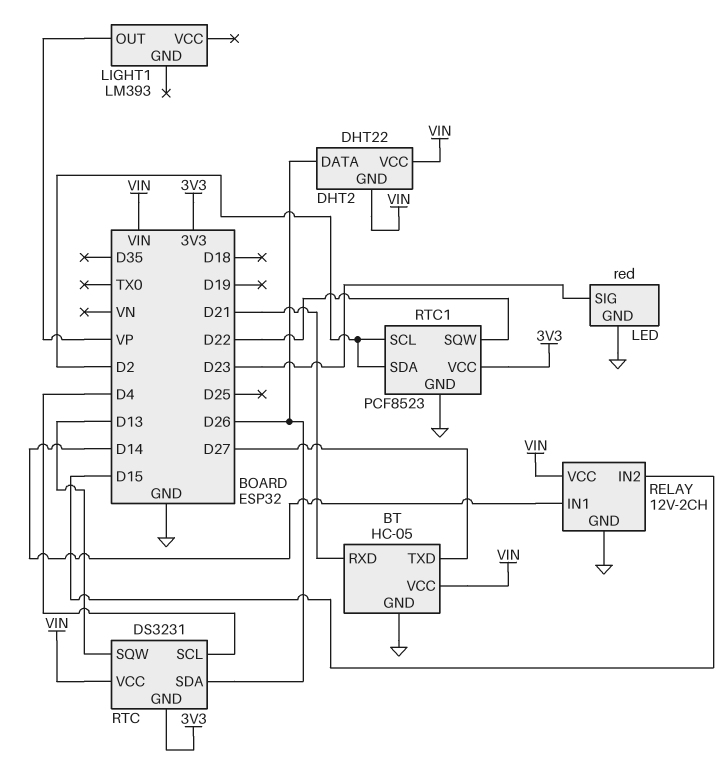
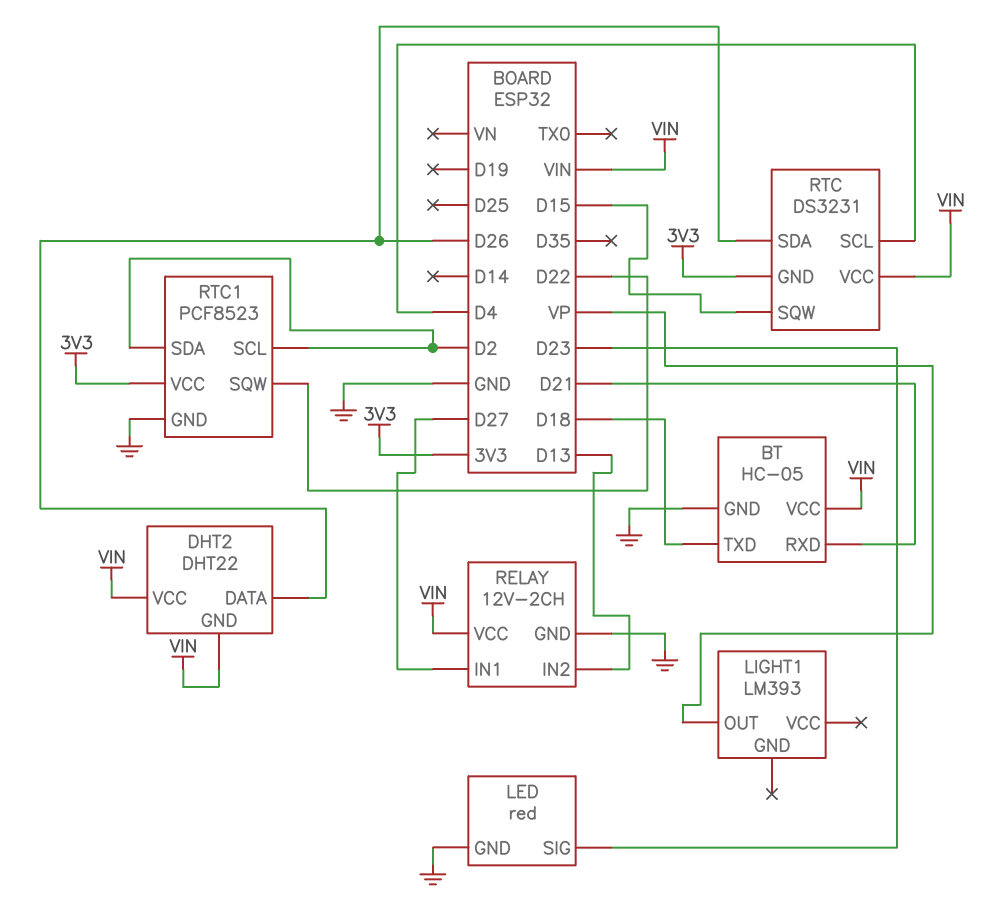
BT pin TXD: D27 -> D18
RELAY pin IN1: D14 -> D27
RELAY pin IN2: D15 -> D13
RTC pin SQW: D13 -> D15

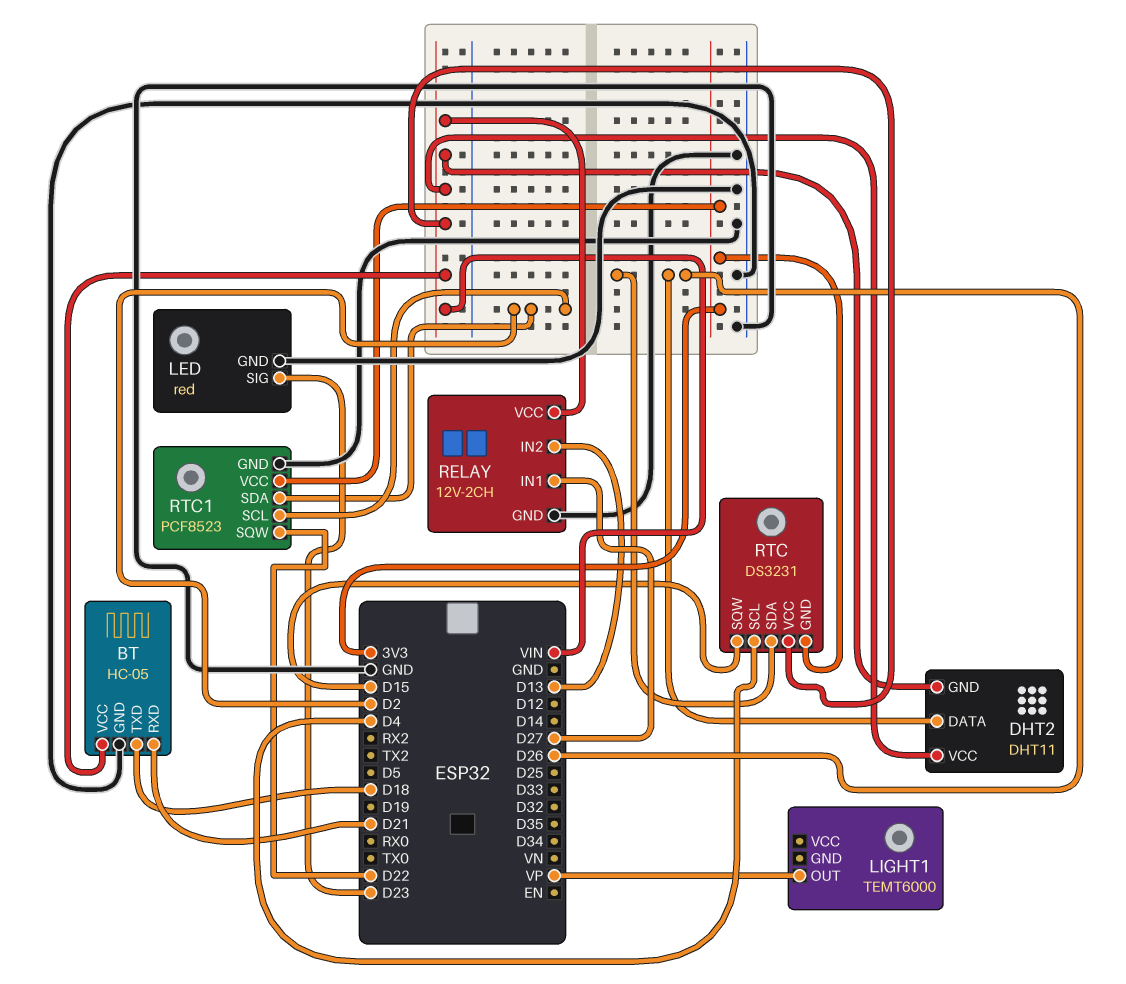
DHT2: DHT22 -> DHT11
LIGHT1: LM393 -> TEMT6000

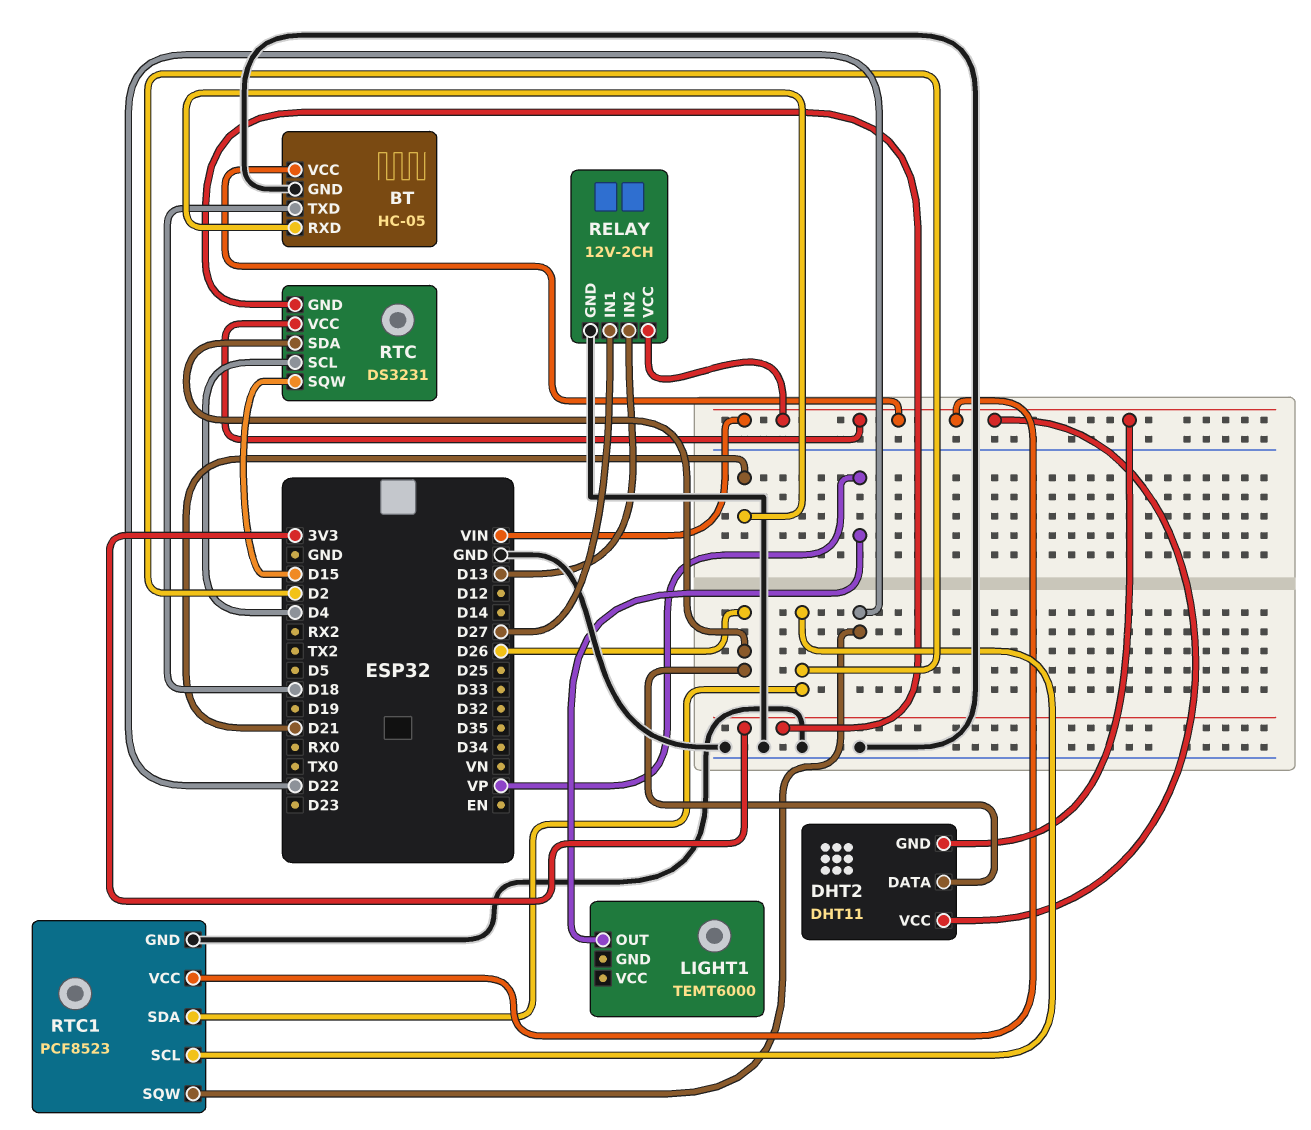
LED: red -> none
LED pin GND: GND -> none
LED pin SIG: D23 -> none
RTC1 pin VCC: 3V3 -> VIN

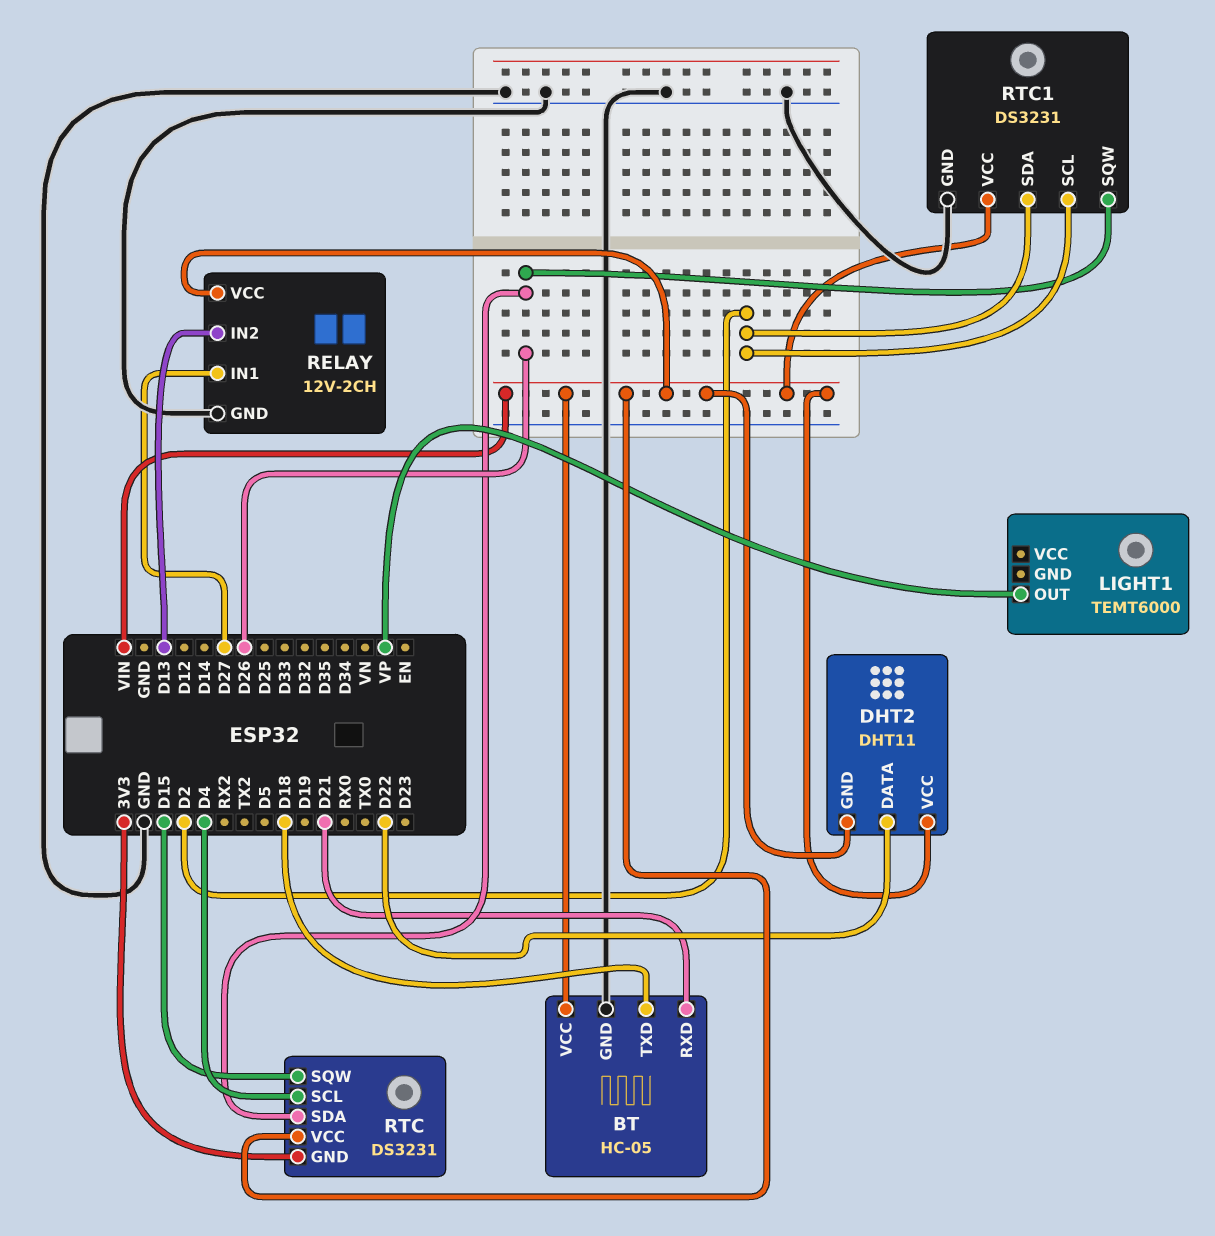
DHT2 pin DATA: D26 -> D22
RTC1: PCF8523 -> DS3231
RTC1 pin SQW: D22 -> D26

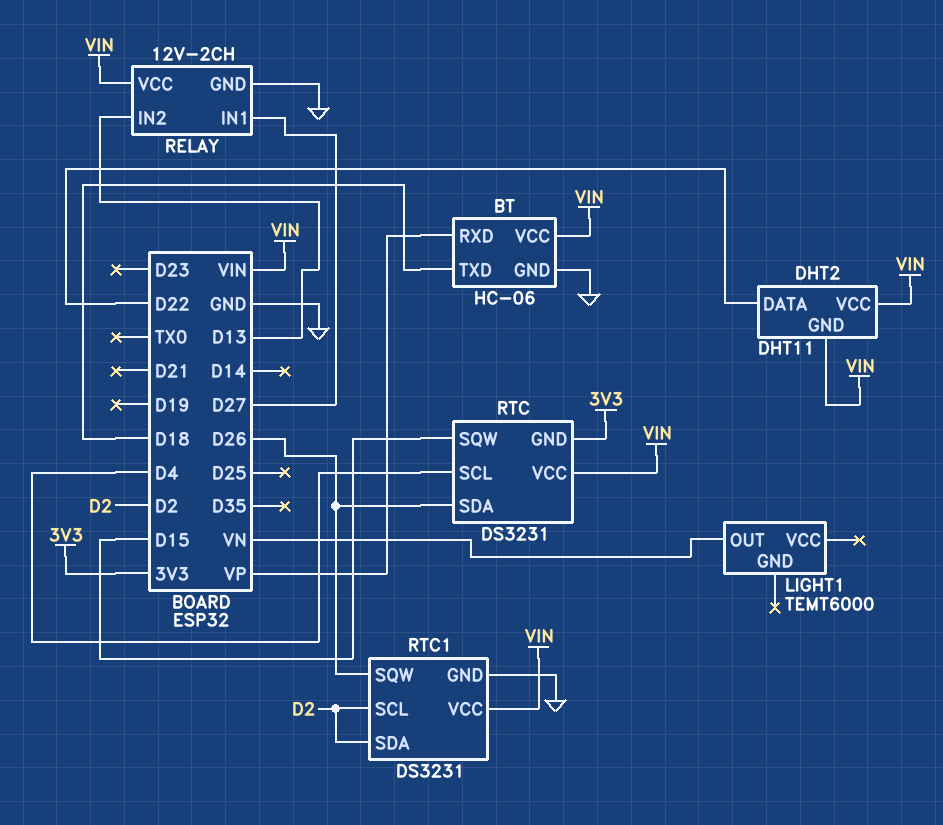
BT: HC-05 -> HC-06
BT pin RXD: D21 -> VP
LIGHT1 pin OUT: VP -> VN

